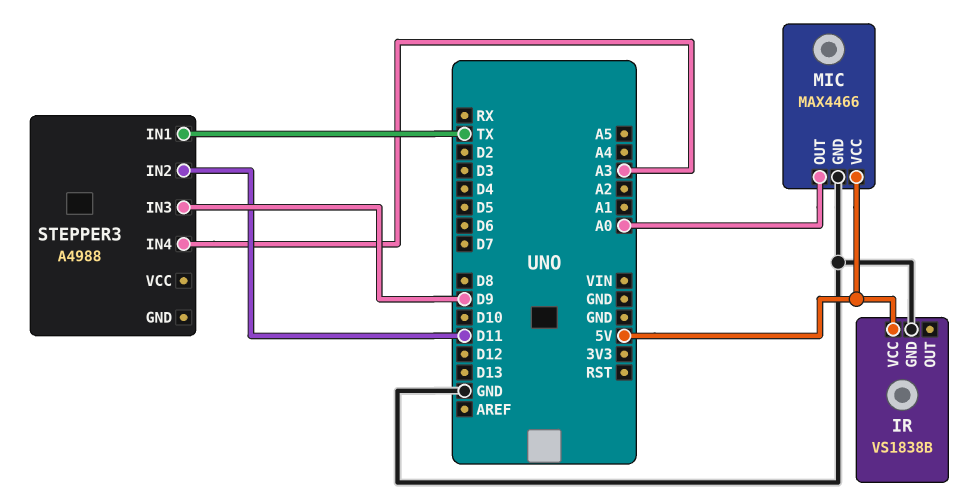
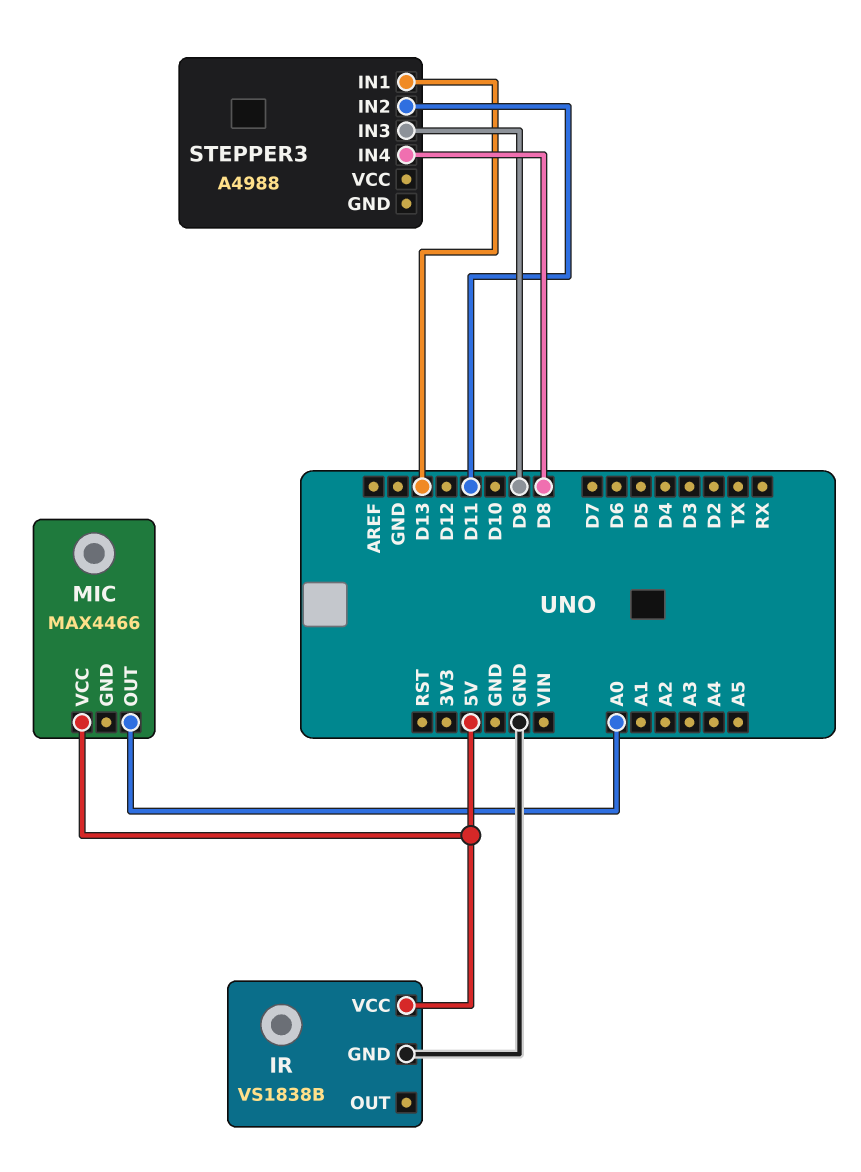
MIC pin GND: GND -> none
STEPPER3 pin IN1: TX -> D13
STEPPER3 pin IN4: A3 -> D8

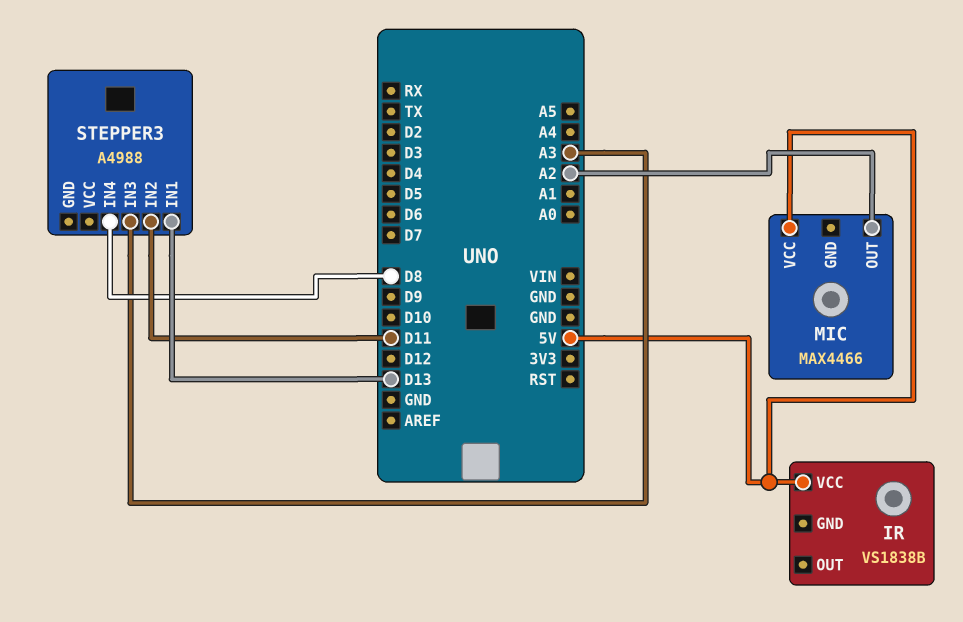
IR pin GND: GND -> none
MIC pin OUT: A0 -> A2
STEPPER3 pin IN3: D9 -> A3

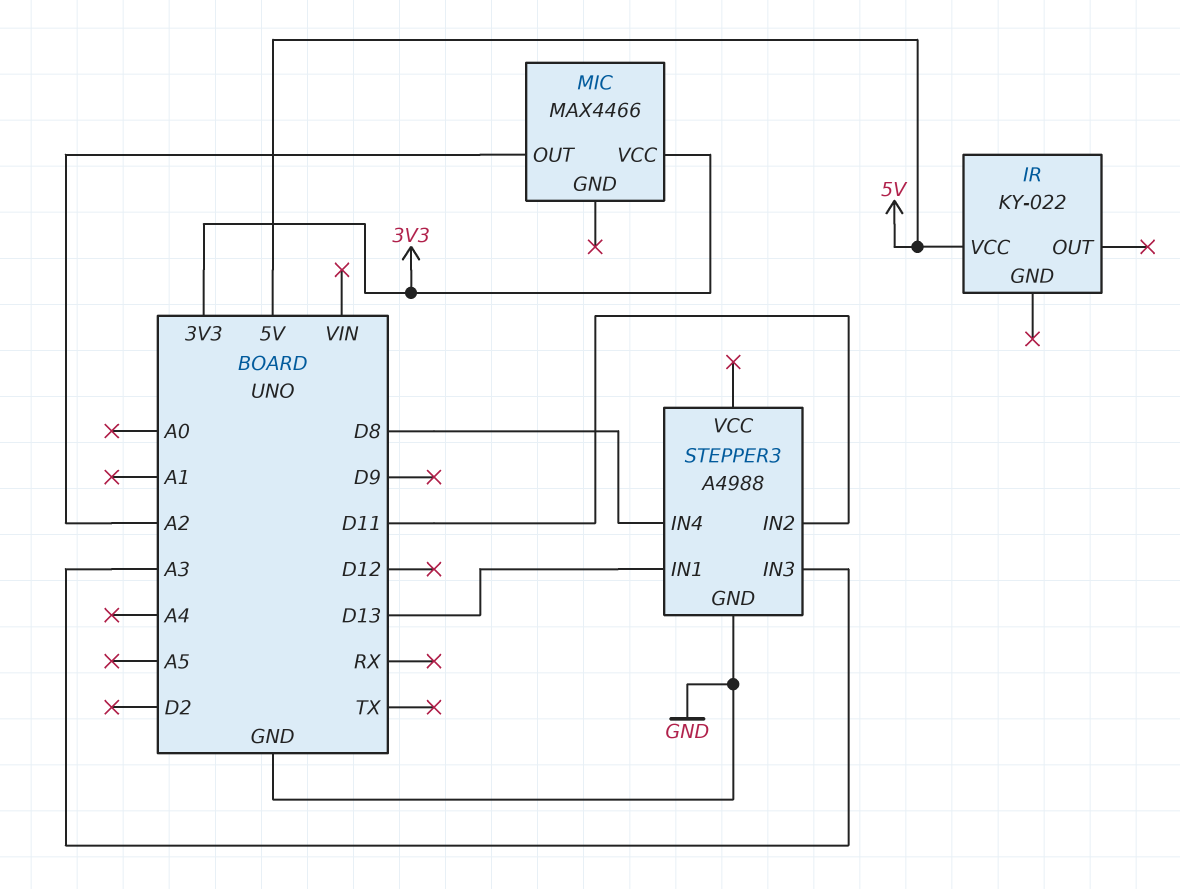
IR: VS1838B -> KY-022
MIC pin VCC: 5V -> 3V3
STEPPER3 pin GND: none -> GND

